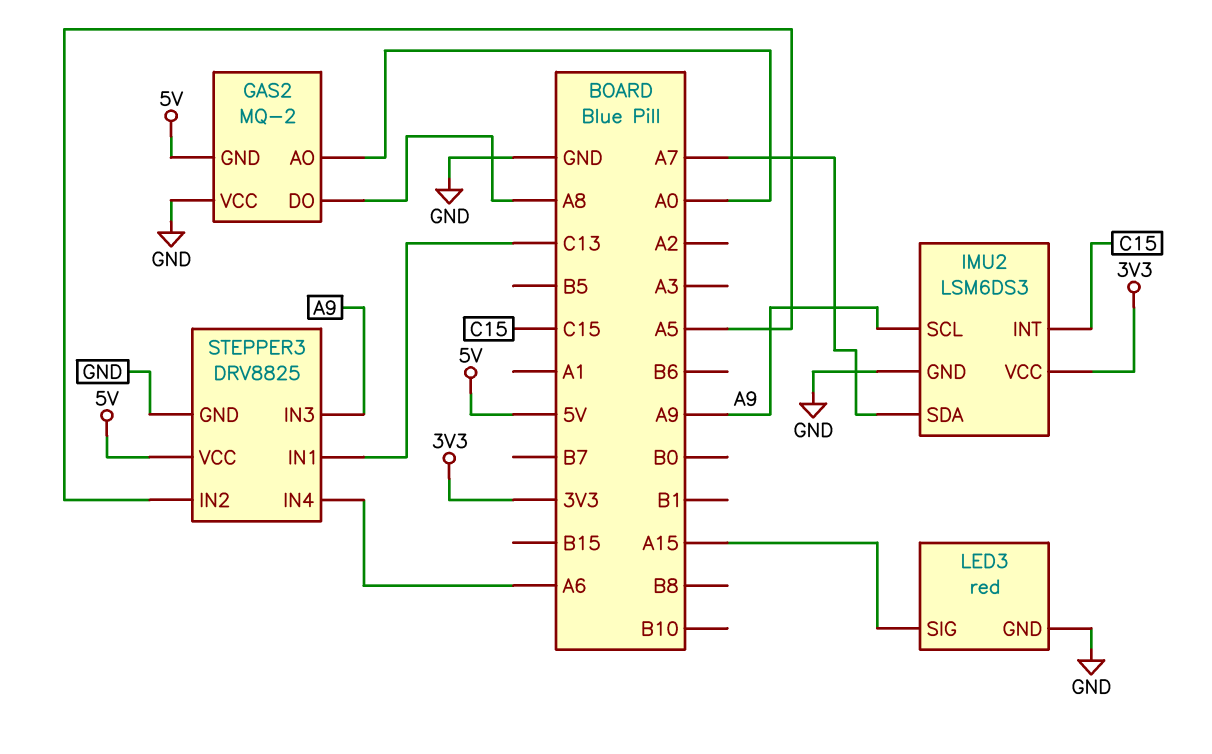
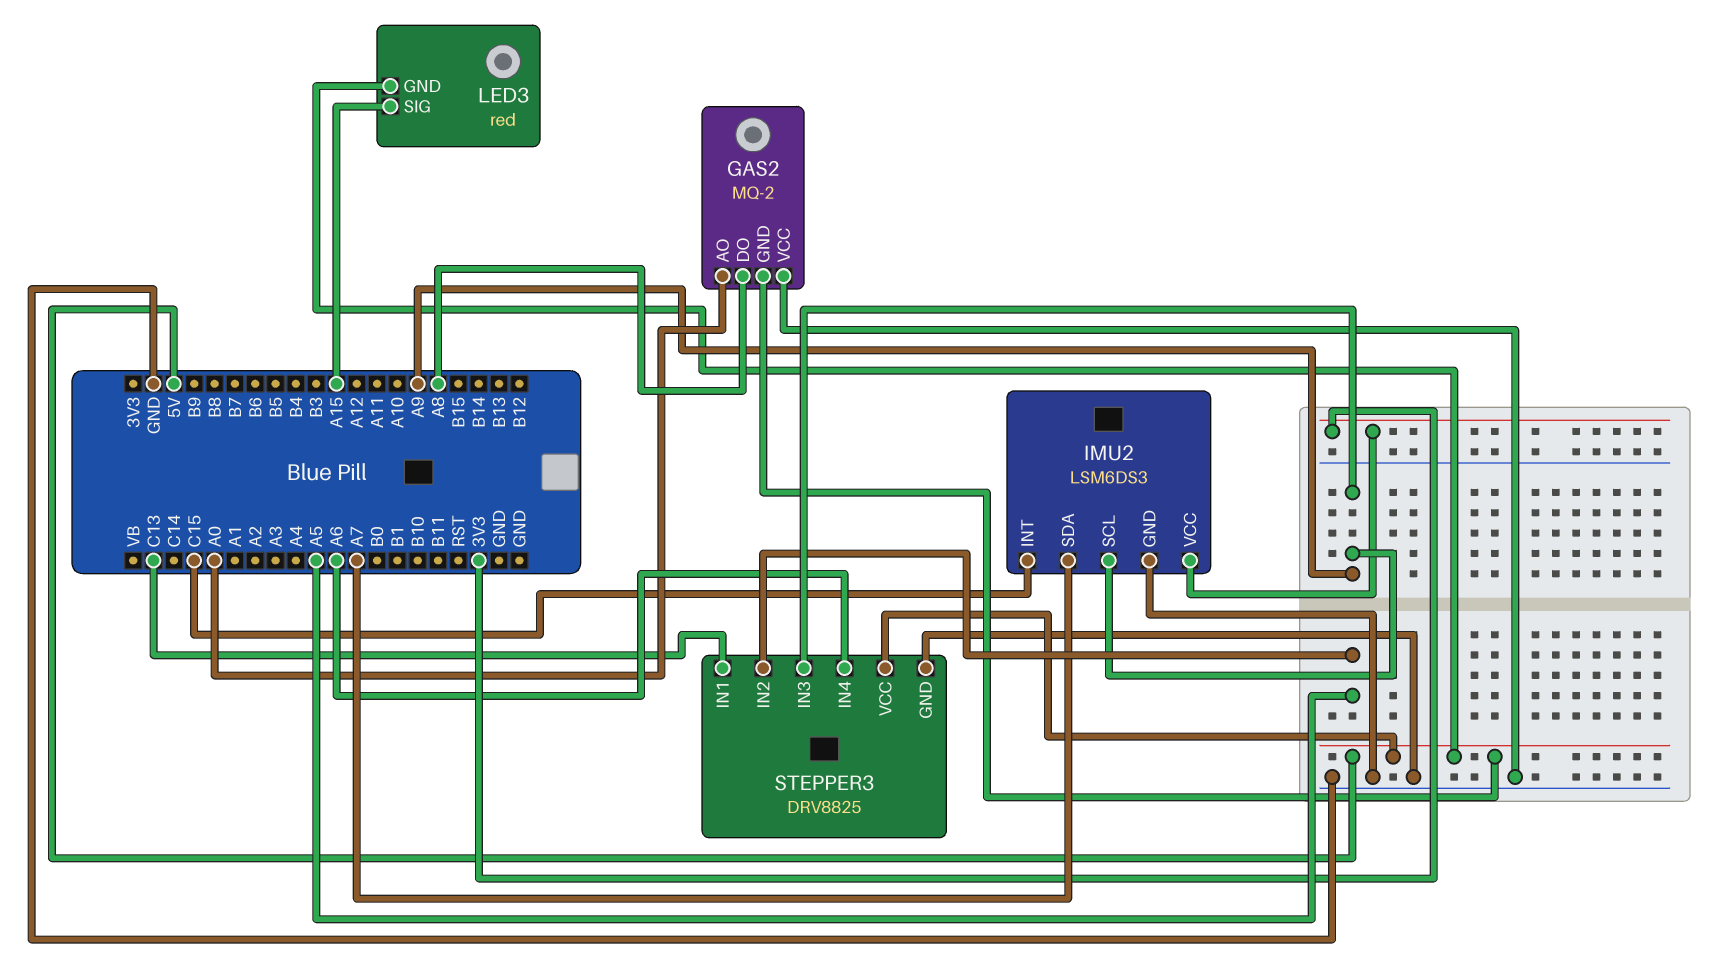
LED3 pin GND: GND -> 5V

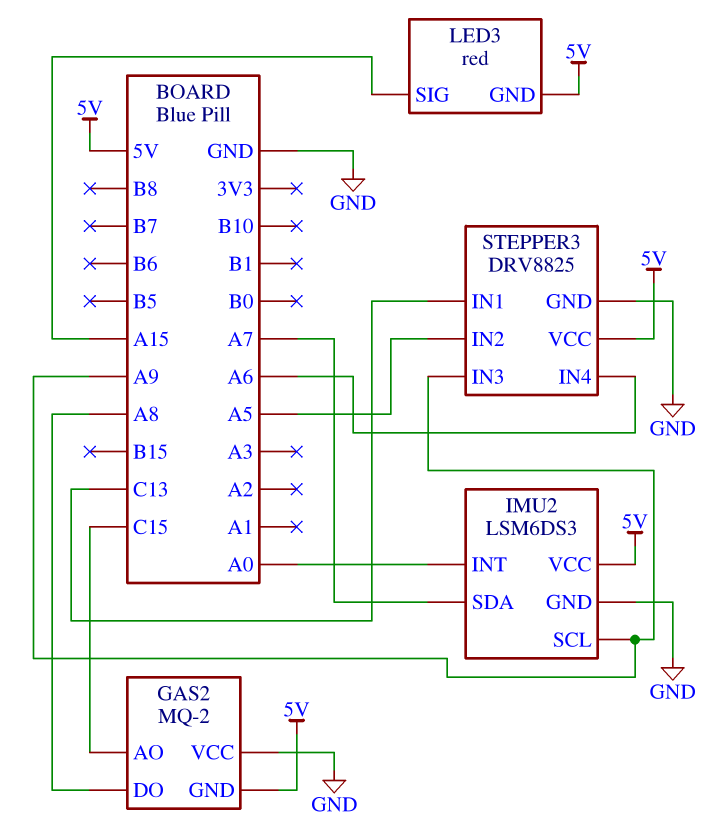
GAS2 pin AO: A0 -> C15
IMU2 pin INT: C15 -> A0
IMU2 pin VCC: 3V3 -> 5V

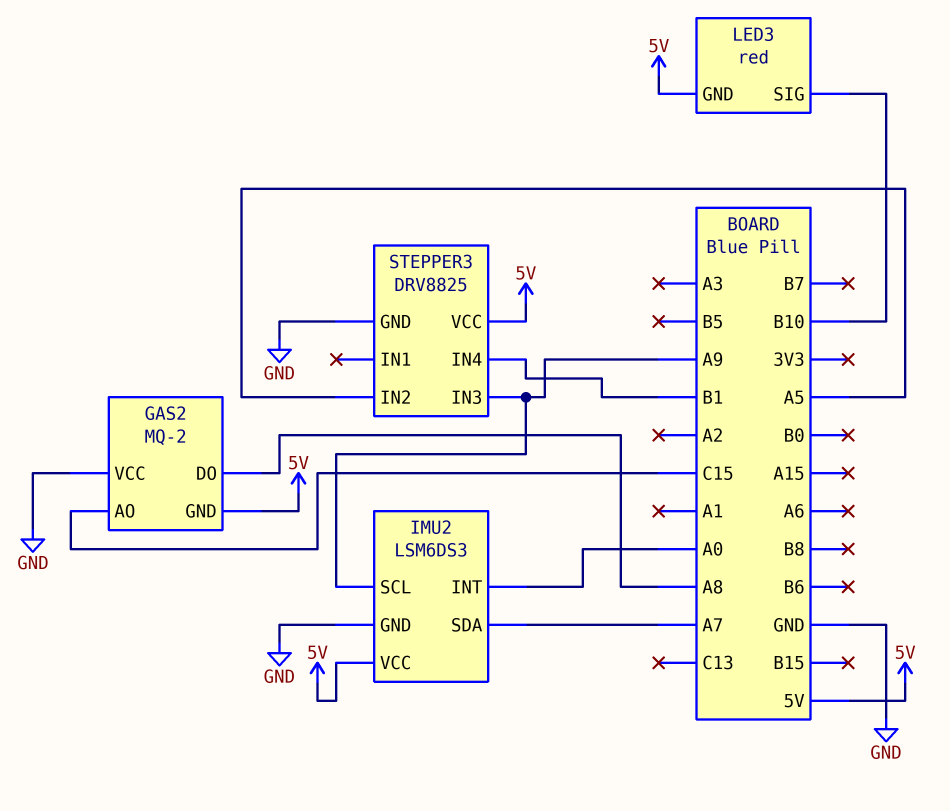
LED3 pin SIG: A15 -> B10
STEPPER3 pin IN1: C13 -> none
STEPPER3 pin IN4: A6 -> B1

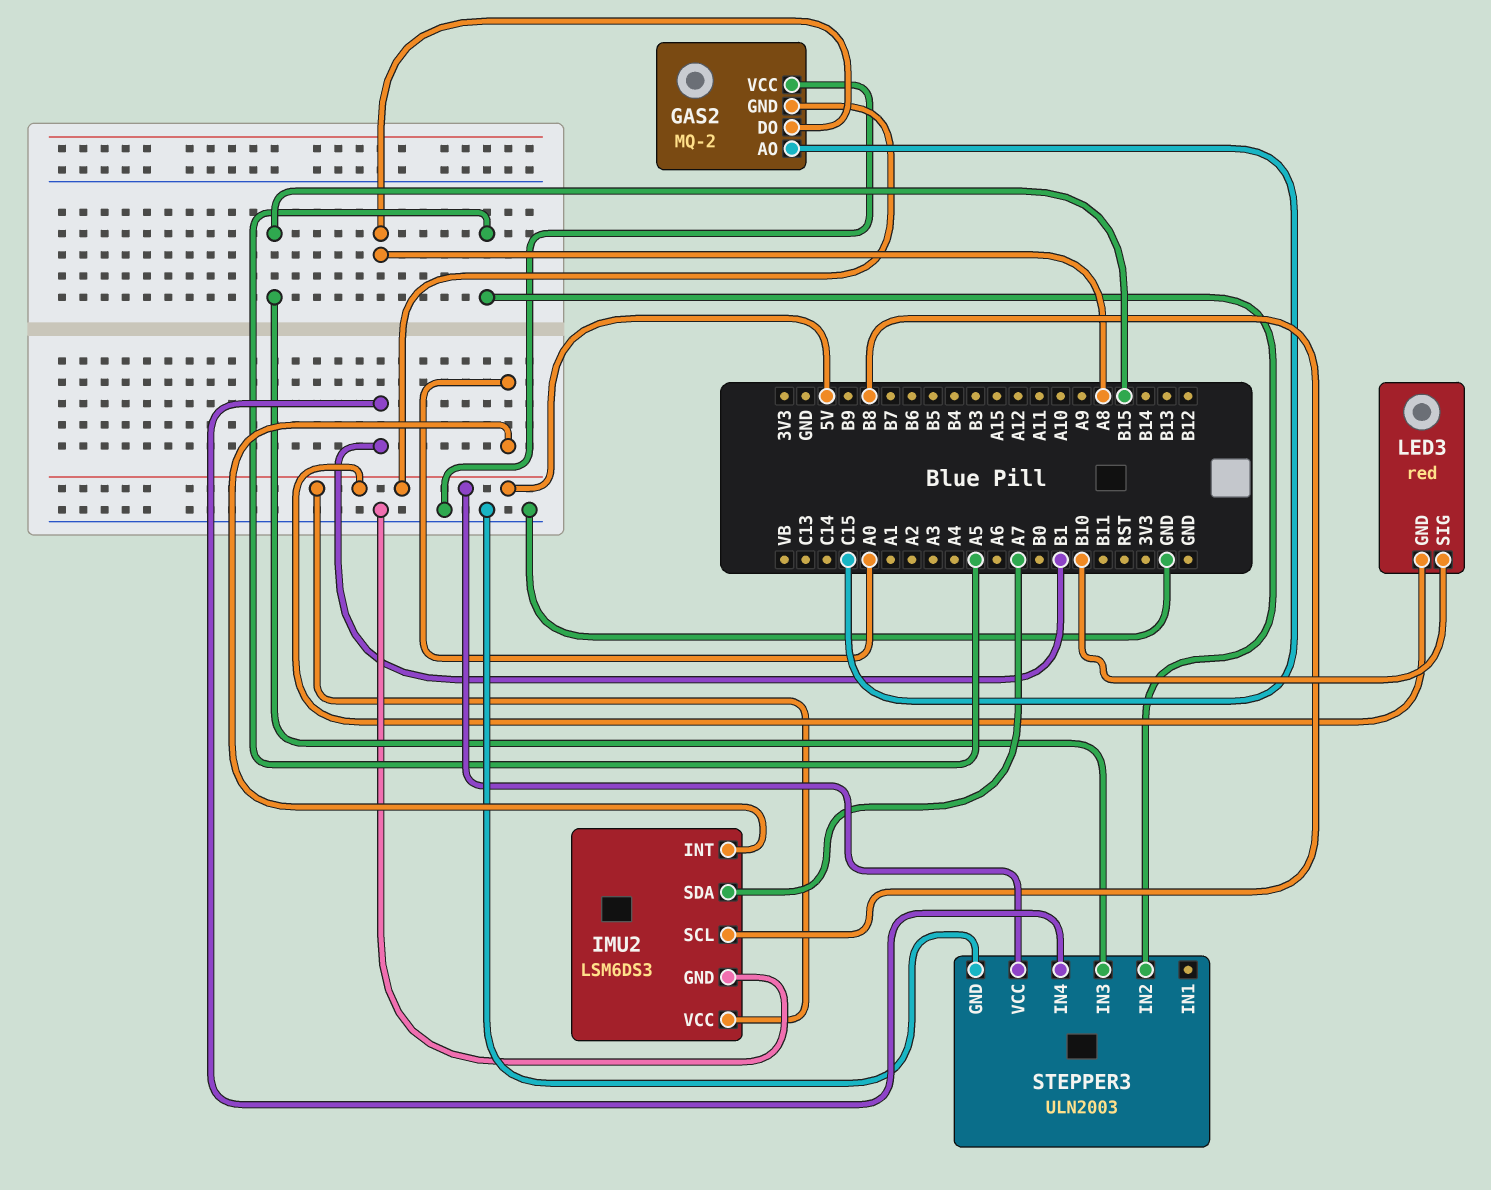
IMU2 pin SCL: A9 -> B8
STEPPER3: DRV8825 -> ULN2003
STEPPER3 pin IN3: A9 -> B15

